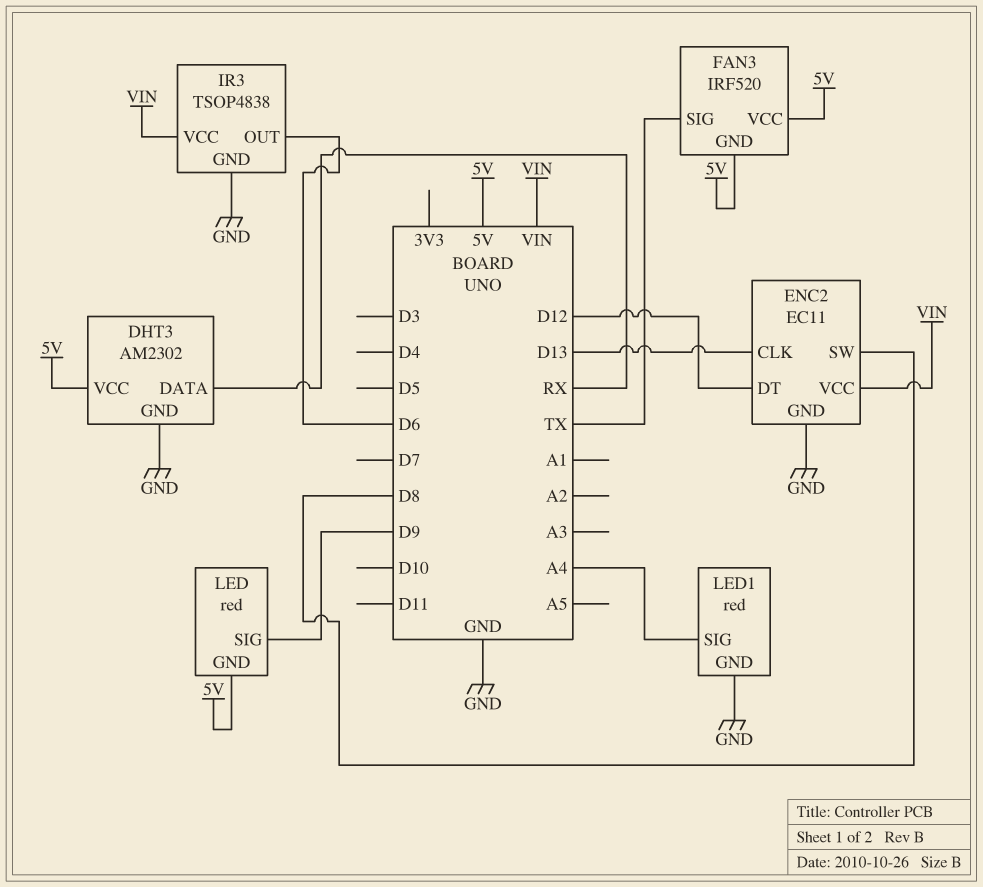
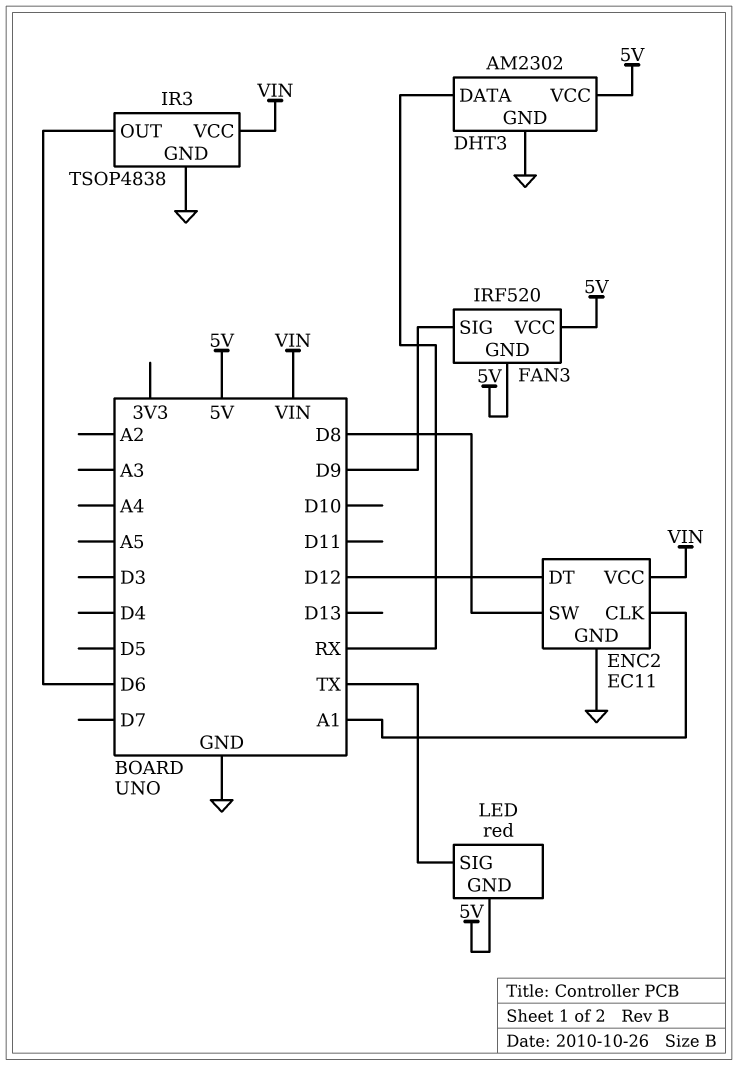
ENC2 pin CLK: D13 -> A1
FAN3 pin SIG: TX -> D9
LED pin SIG: D9 -> TX
LED1: red -> none
LED1 pin GND: GND -> none
LED1 pin SIG: A4 -> none

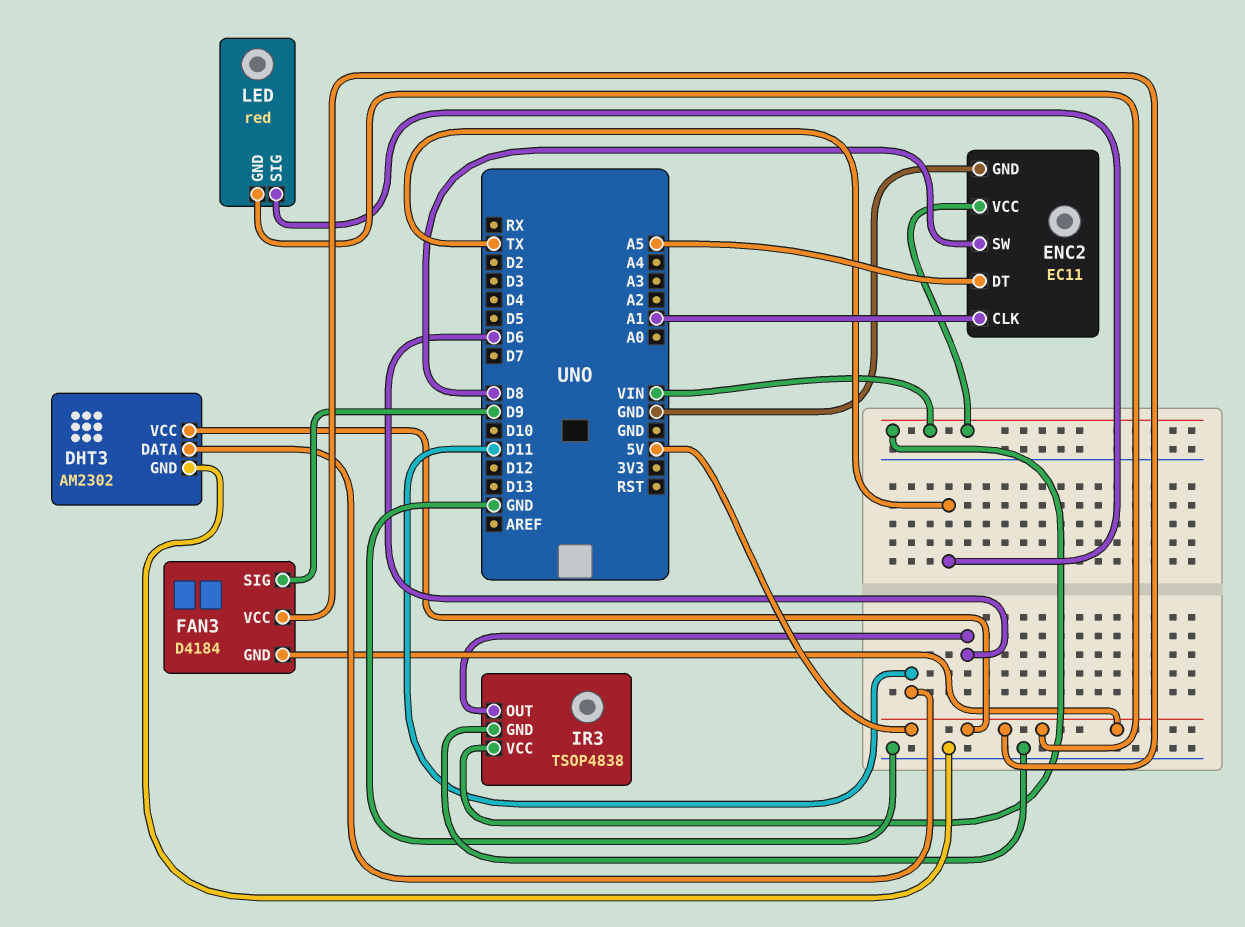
DHT3 pin DATA: RX -> D11
ENC2 pin DT: D12 -> A5
FAN3: IRF520 -> D4184

